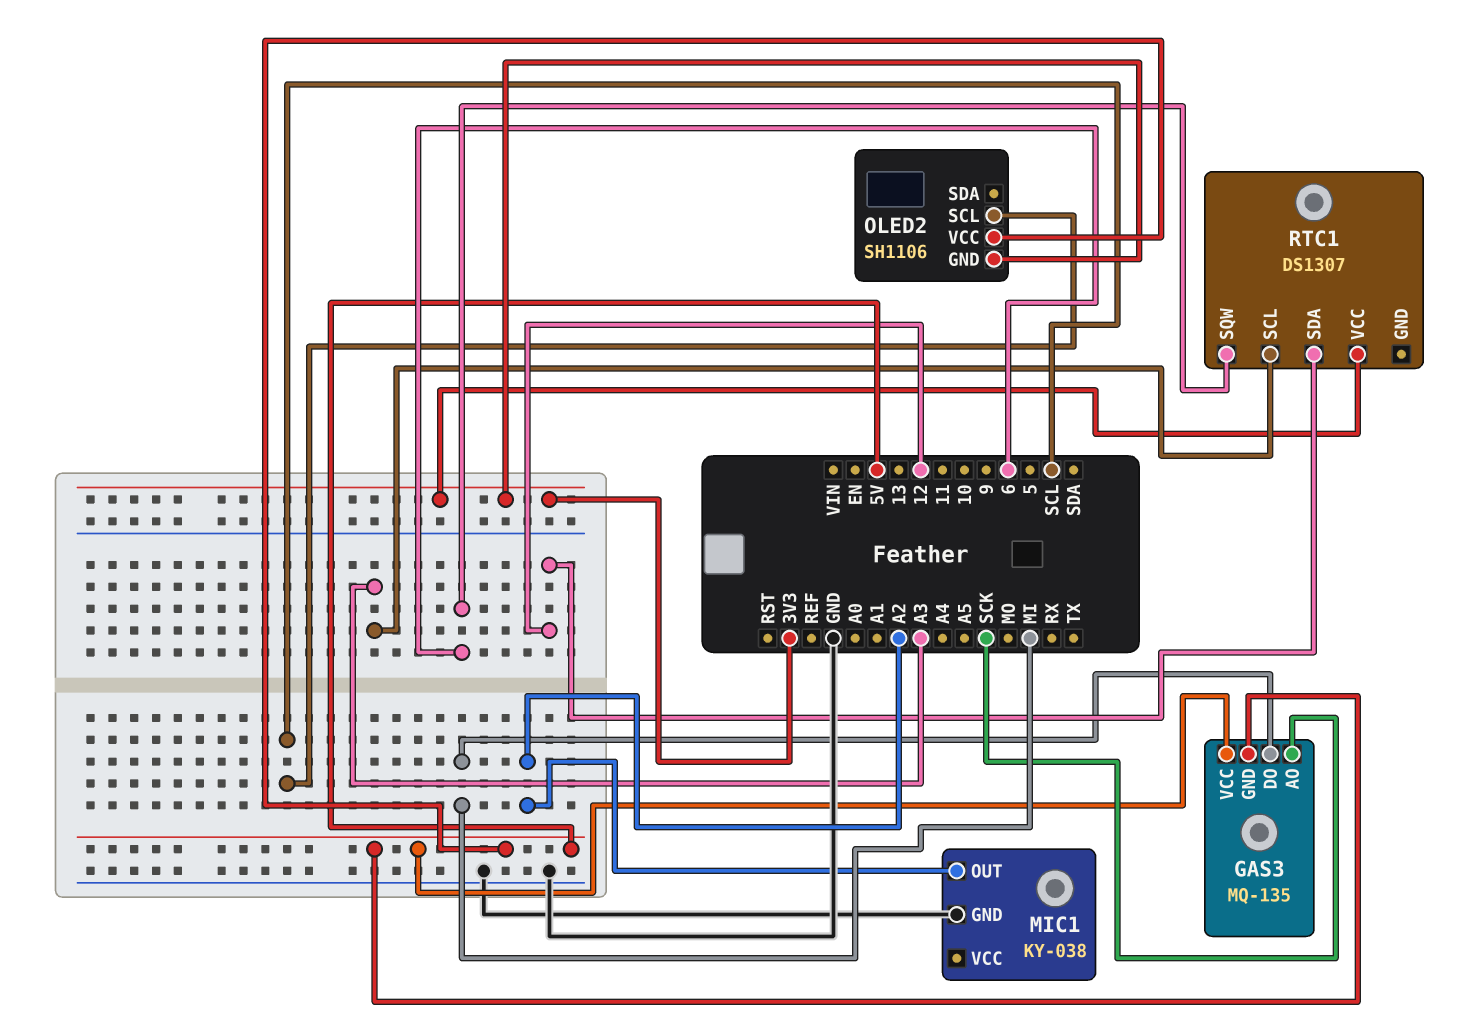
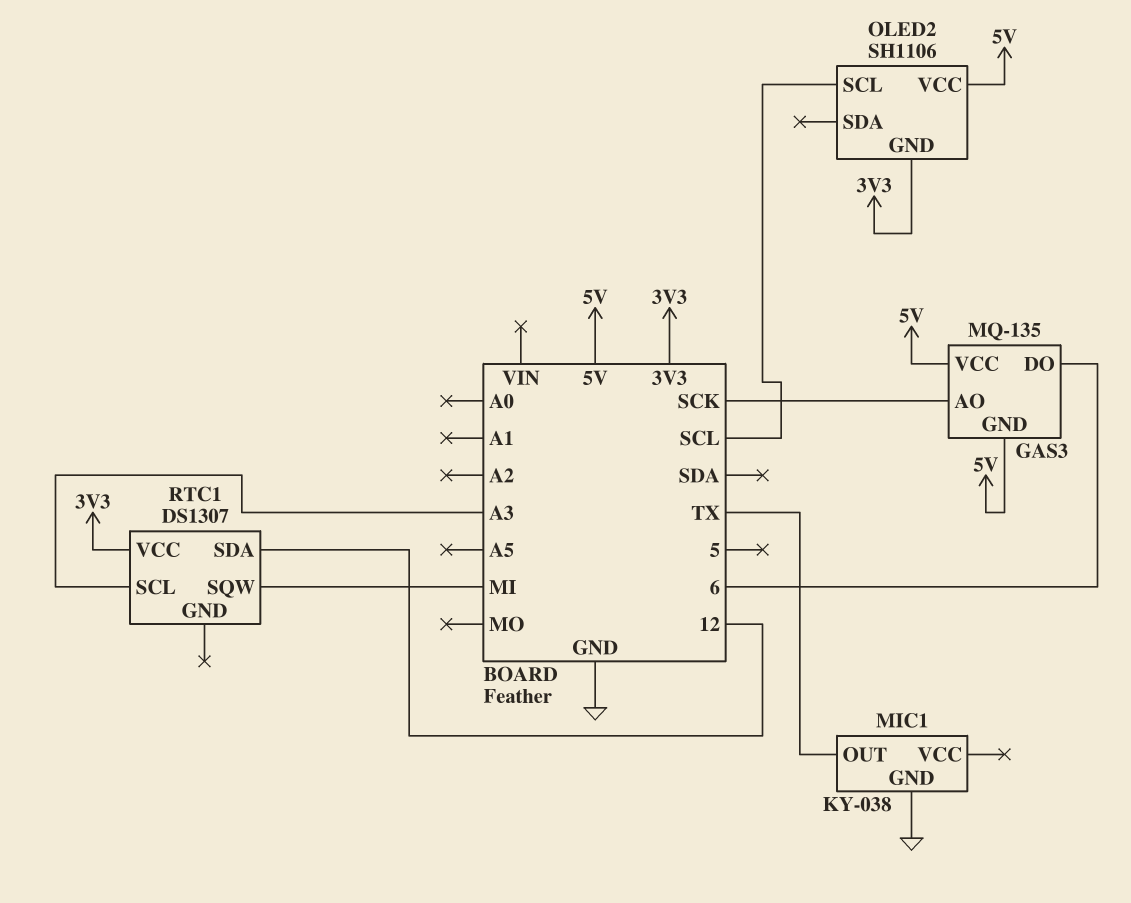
GAS3 pin DO: MI -> 6
MIC1 pin OUT: A2 -> TX
RTC1 pin SQW: 6 -> MI

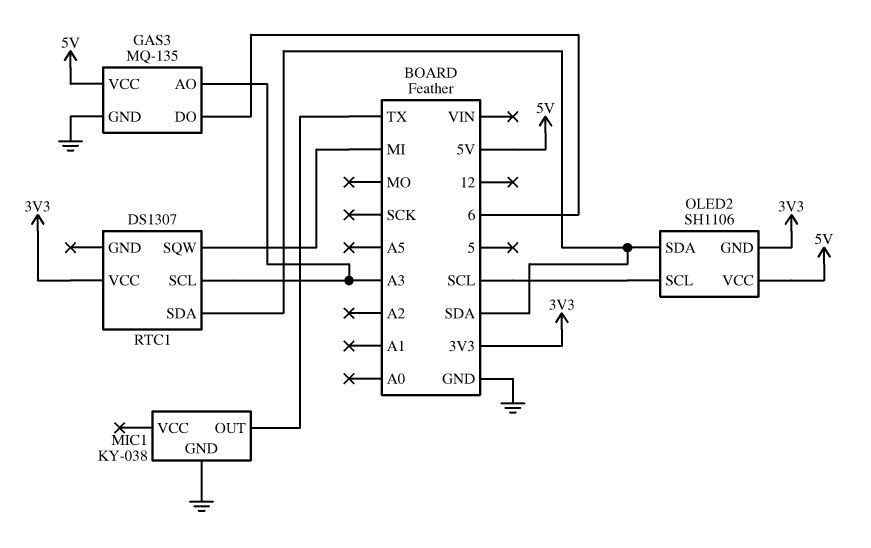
GAS3 pin AO: SCK -> A3
GAS3 pin GND: 5V -> GND
OLED2 pin SDA: none -> SDA
RTC1 pin SDA: 12 -> SDA

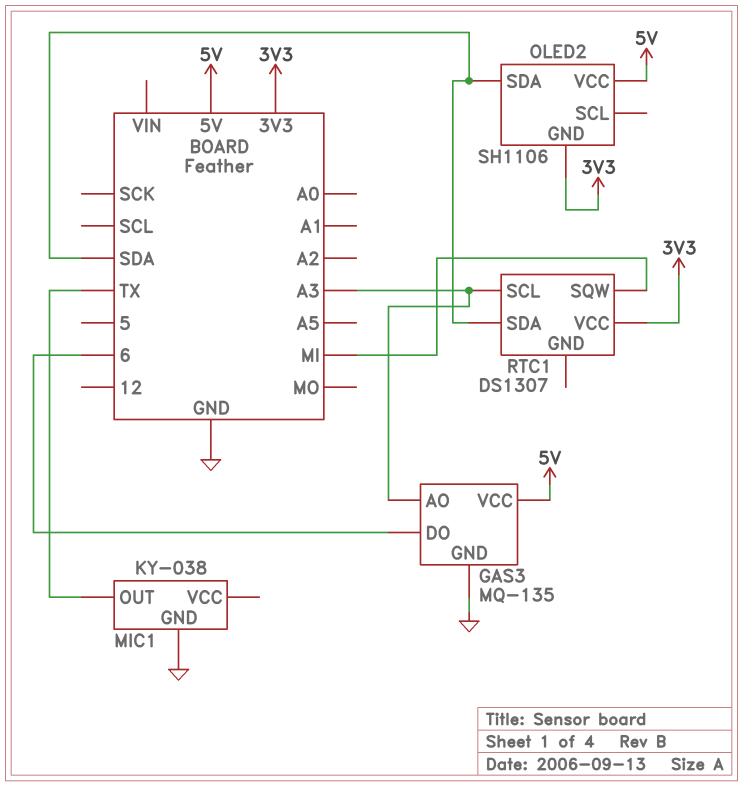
OLED2 pin SCL: SCL -> none

